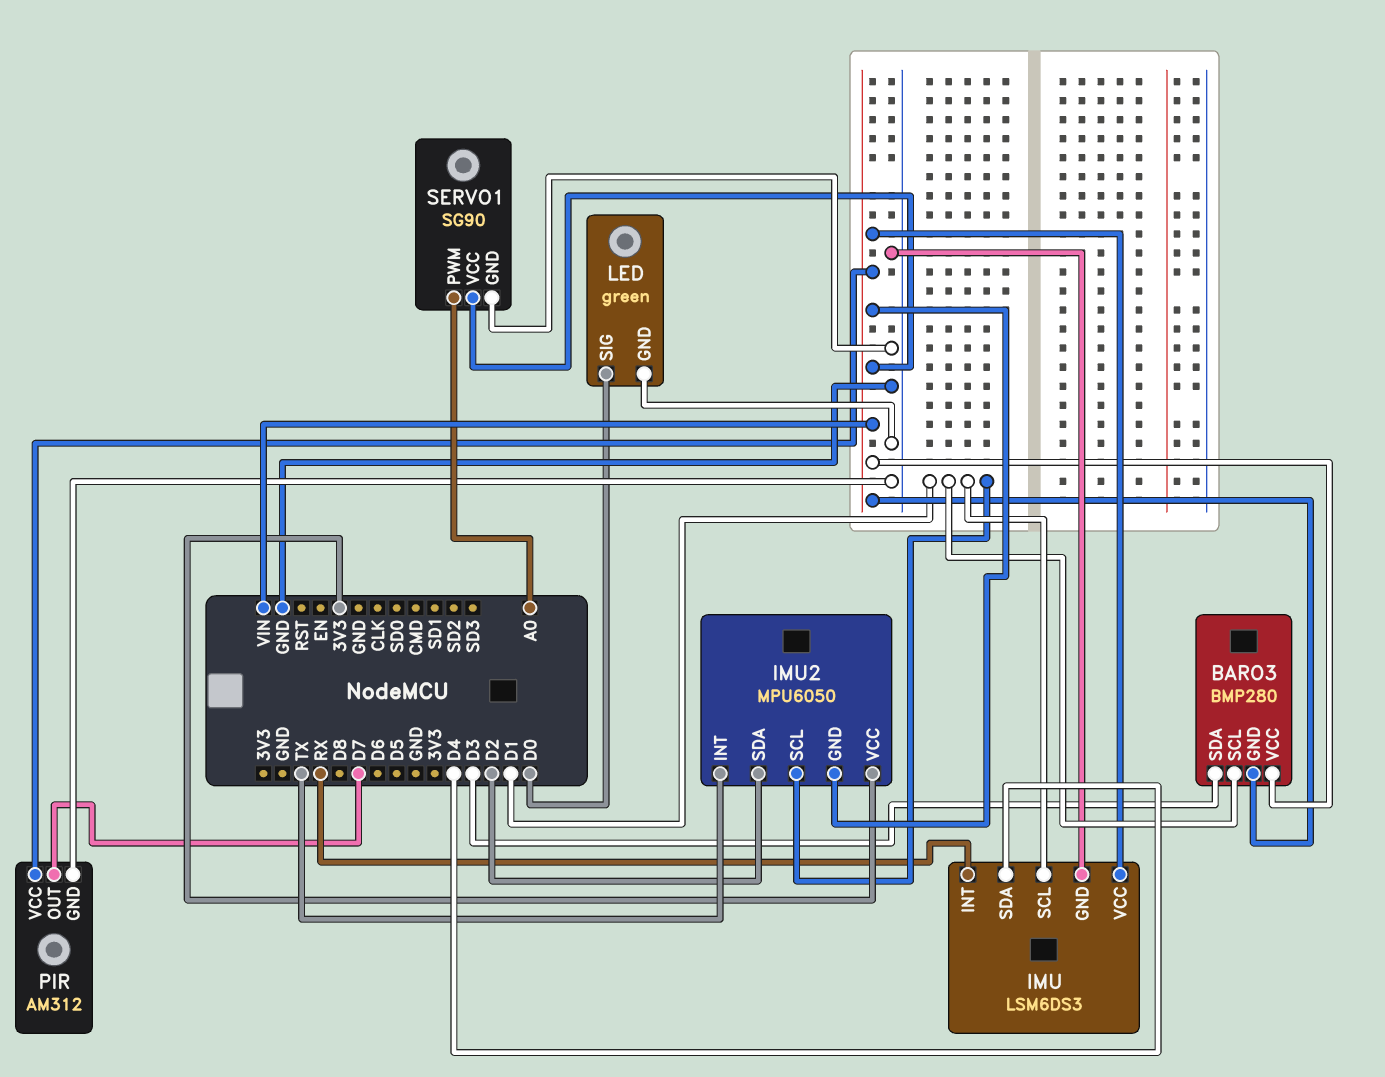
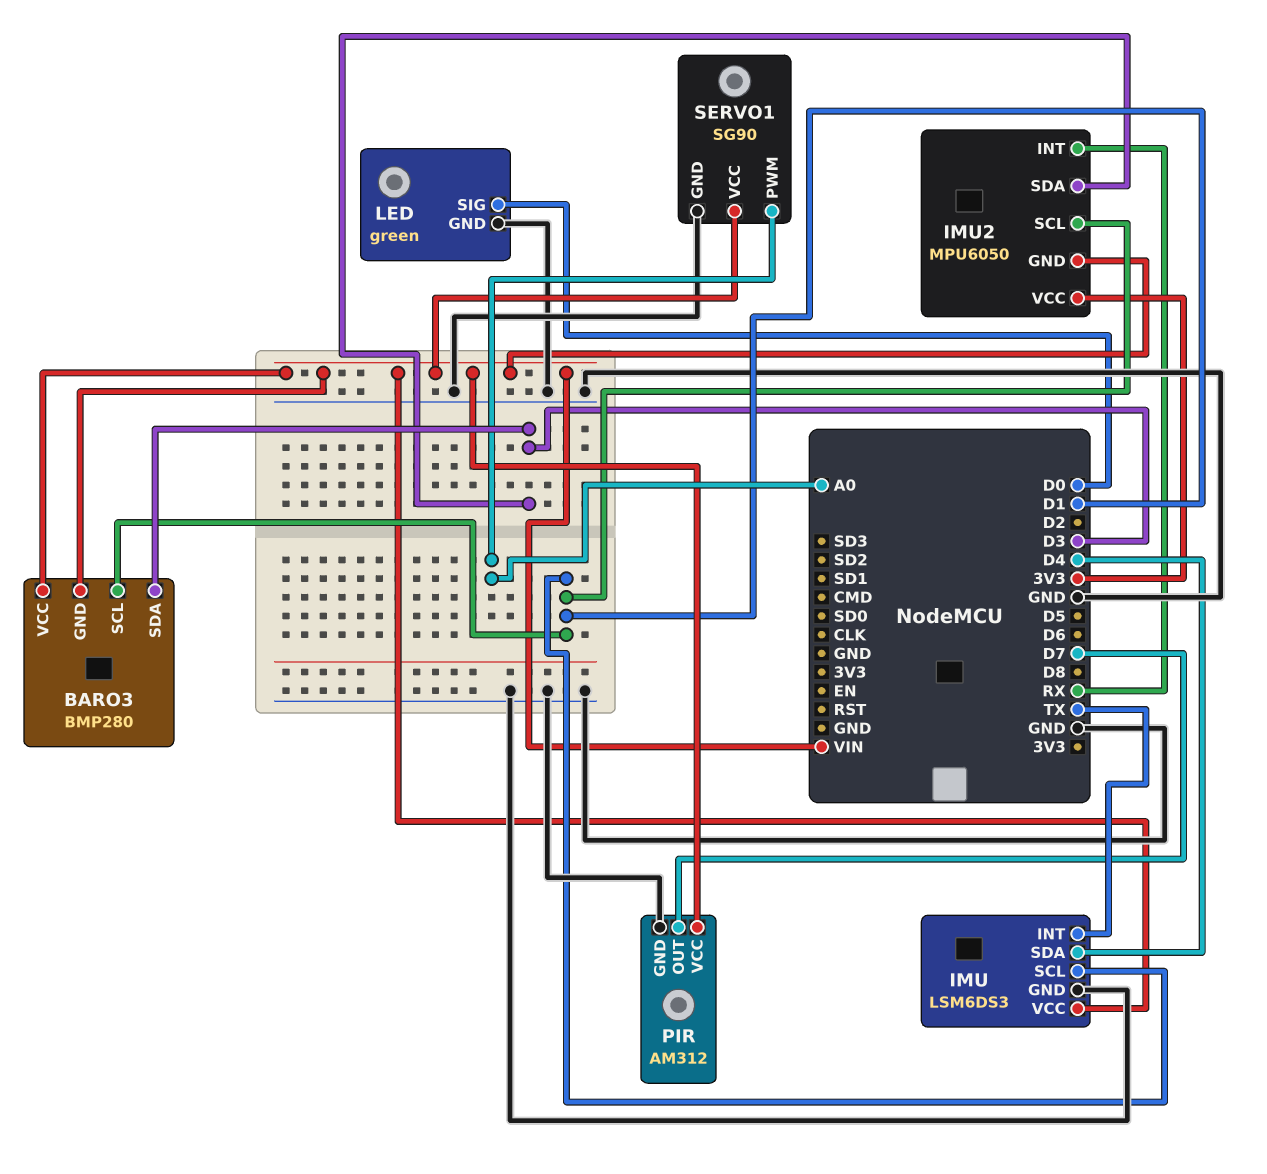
IMU pin INT: RX -> TX
IMU2 pin INT: TX -> RX
IMU2 pin SDA: D2 -> D3

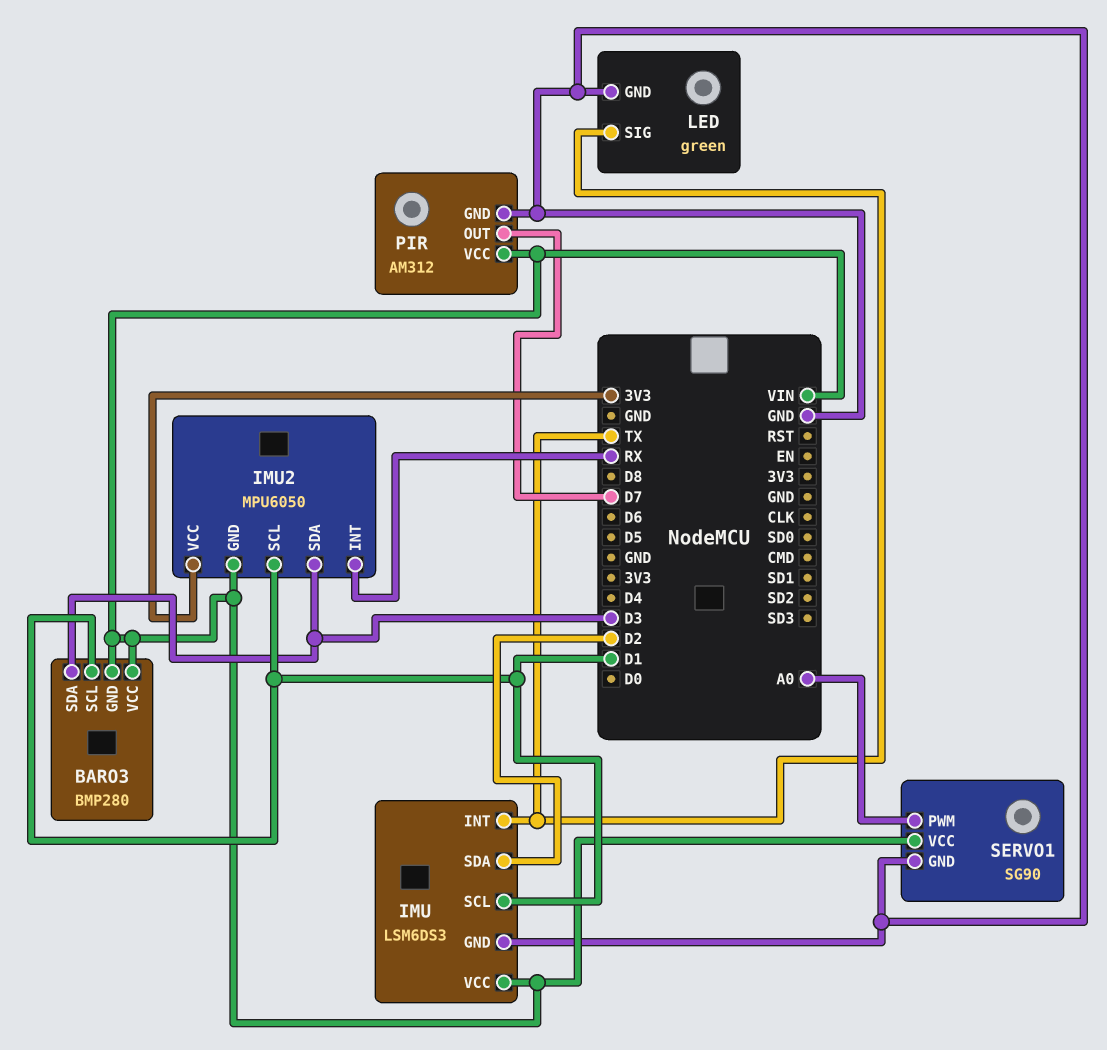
IMU pin SDA: D4 -> D2
LED pin SIG: D0 -> TX

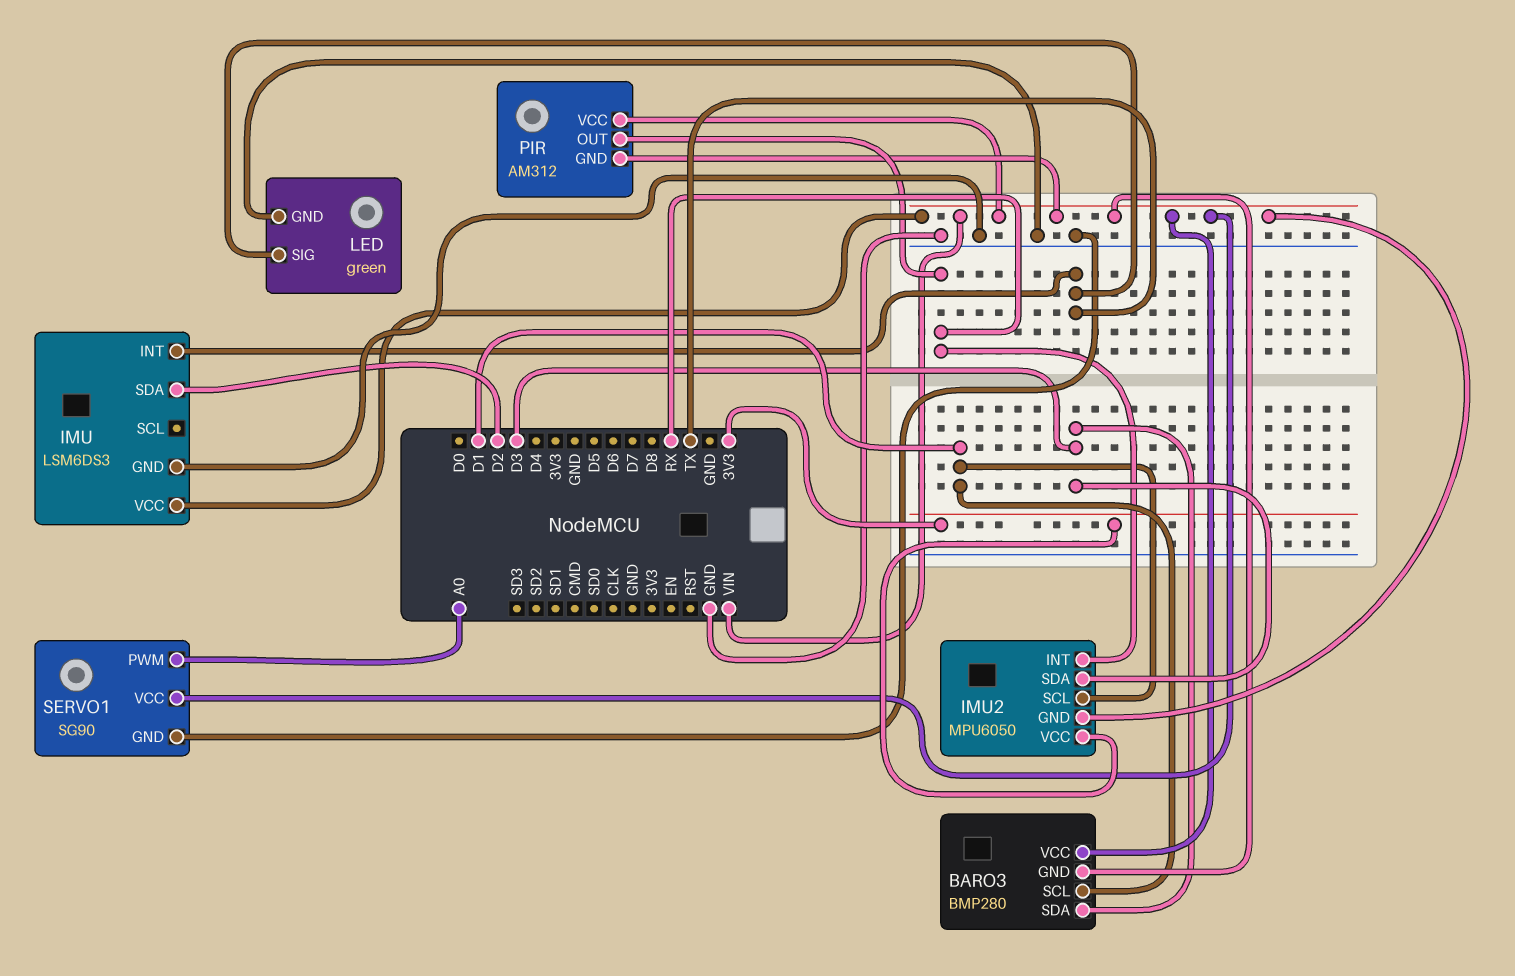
IMU pin SCL: D1 -> none
PIR pin GND: GND -> VIN
PIR pin OUT: D7 -> RX

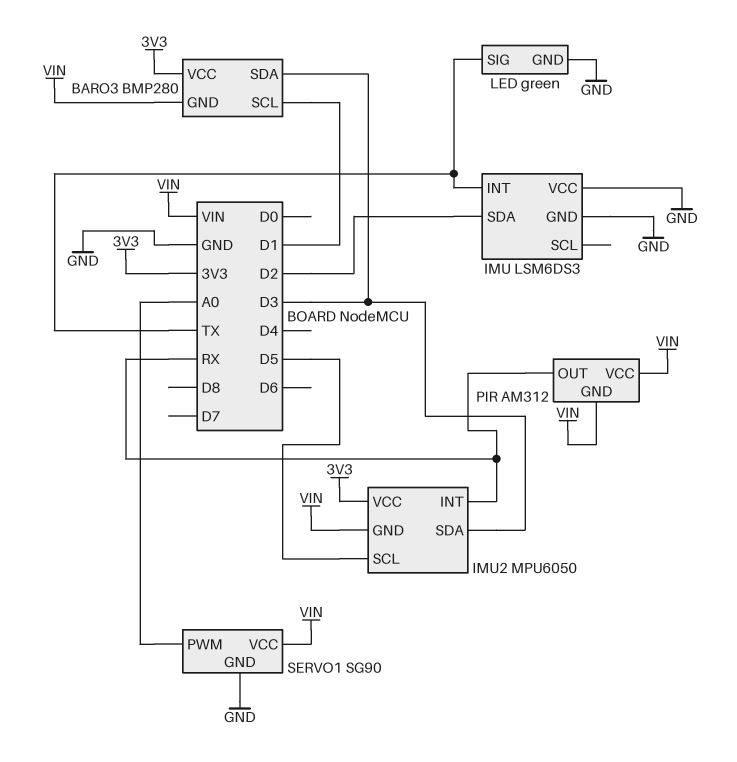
BARO3 pin VCC: VIN -> 3V3
IMU pin VCC: VIN -> GND
IMU2 pin SCL: D1 -> D5

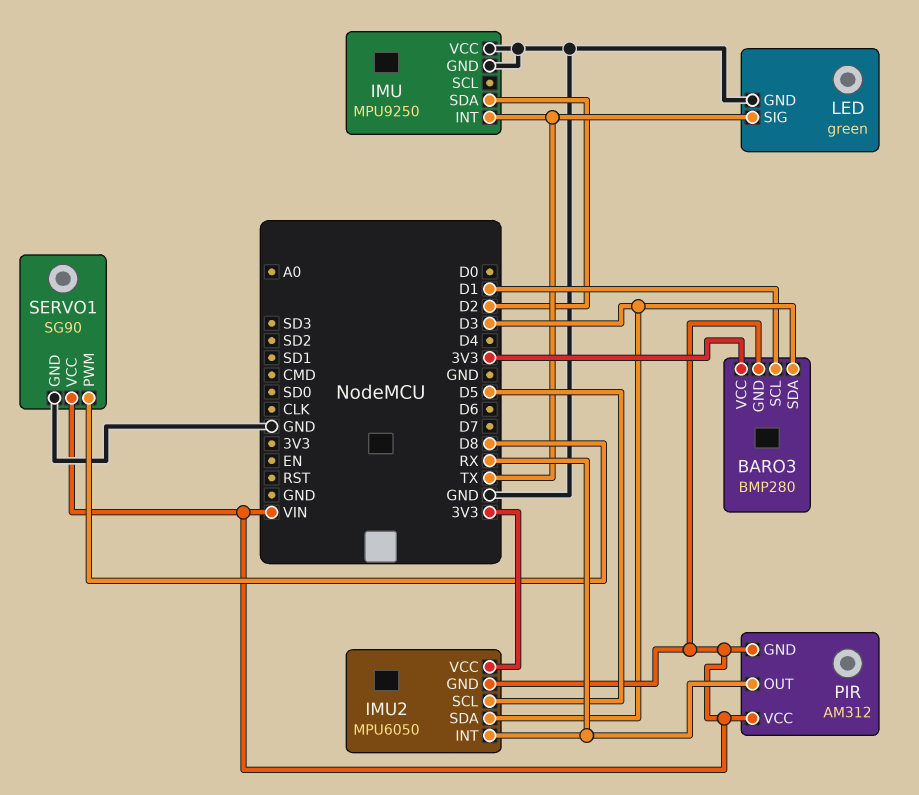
IMU: LSM6DS3 -> MPU9250
SERVO1 pin PWM: A0 -> D8

